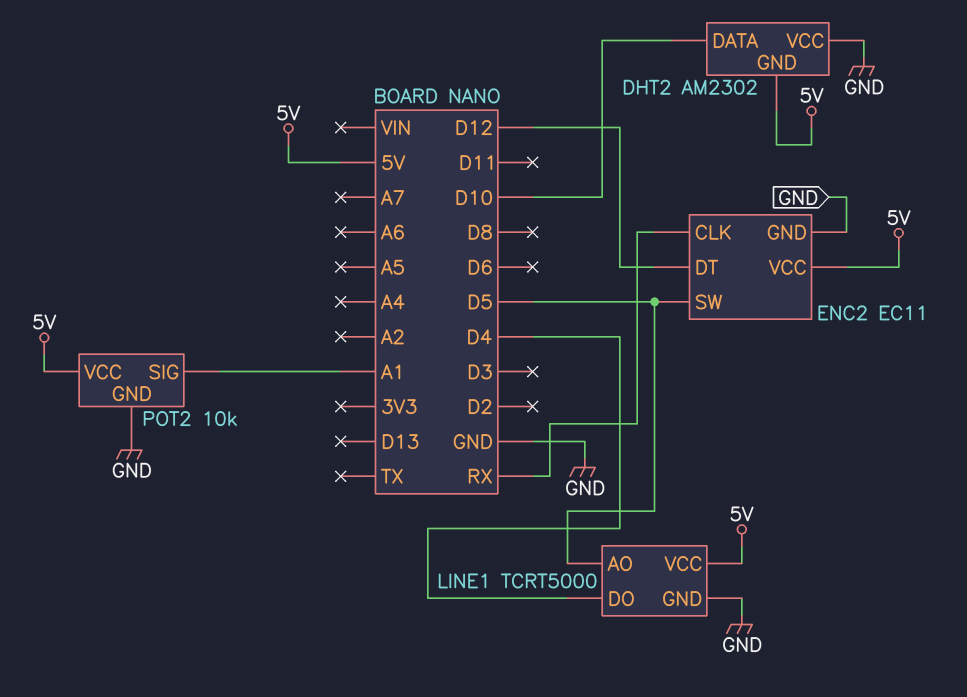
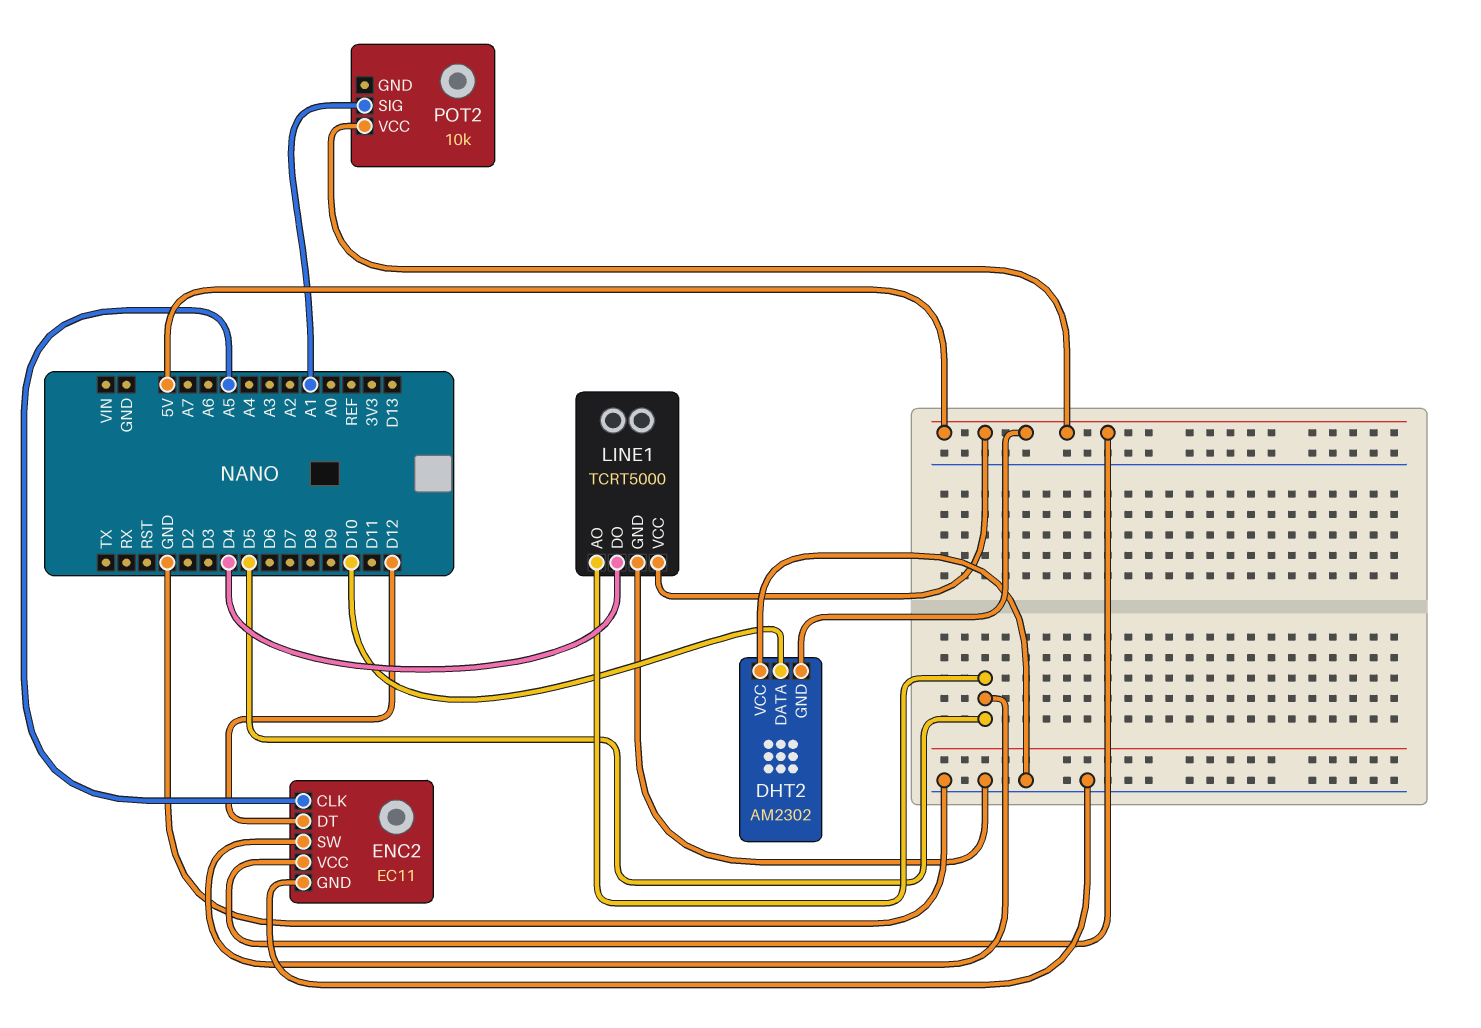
ENC2 pin CLK: RX -> A5
POT2 pin GND: GND -> none

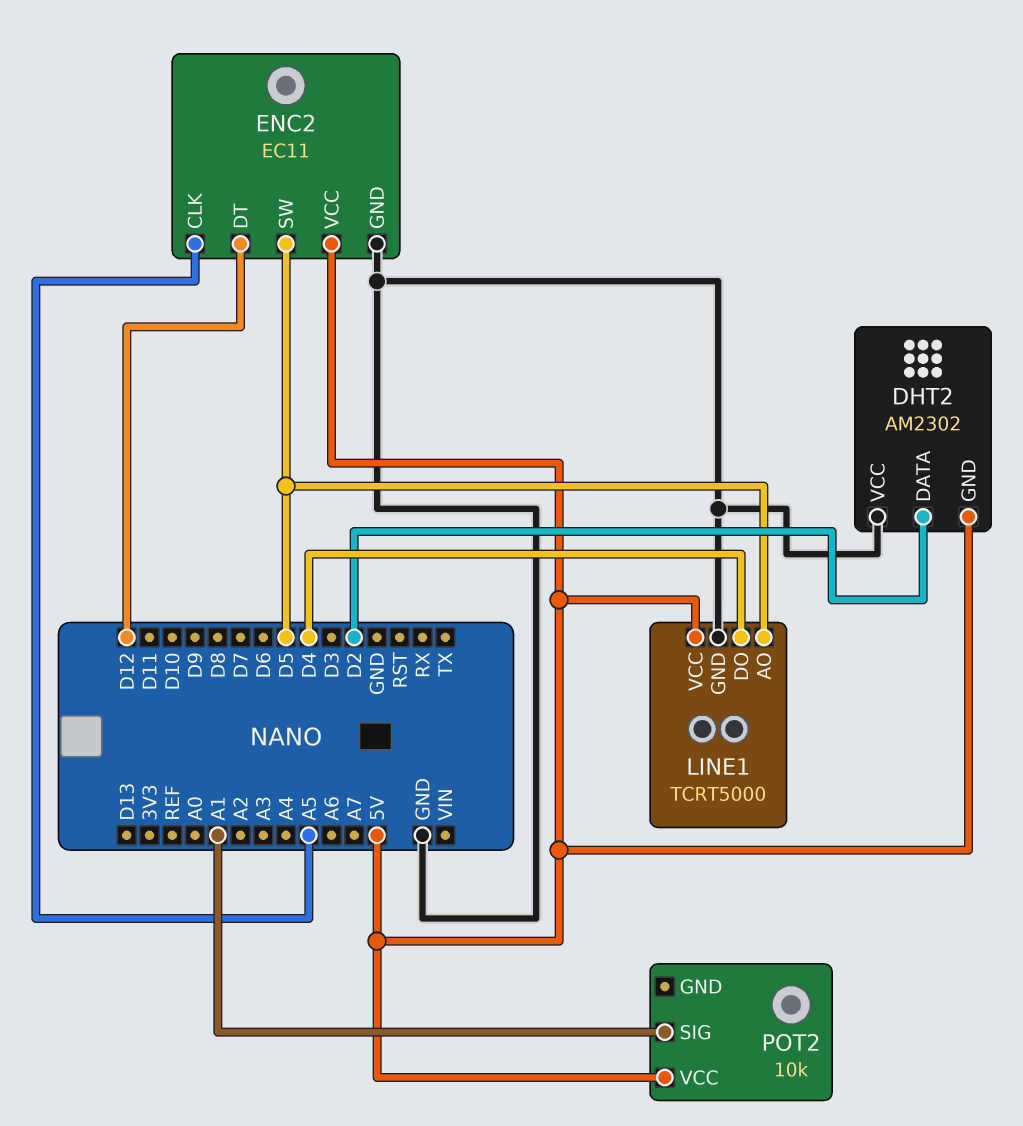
DHT2 pin DATA: D10 -> D2

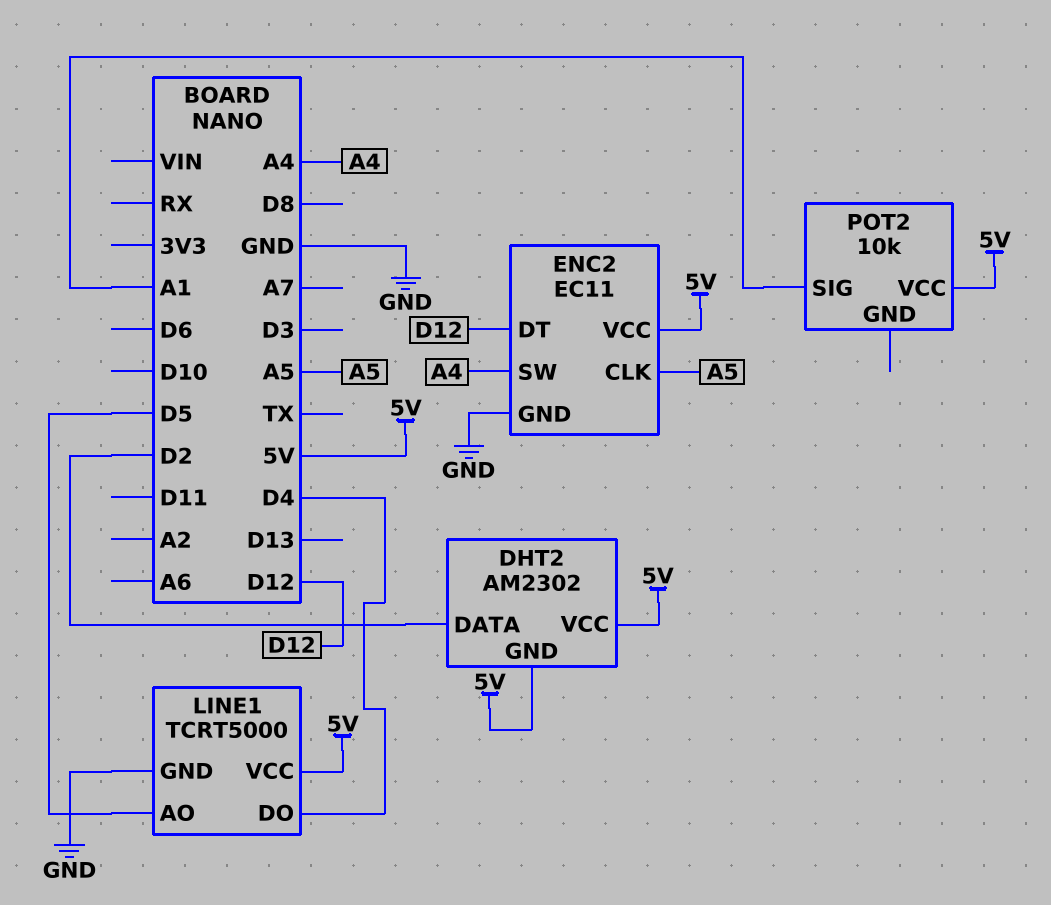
DHT2 pin VCC: GND -> 5V
ENC2 pin SW: D5 -> A4

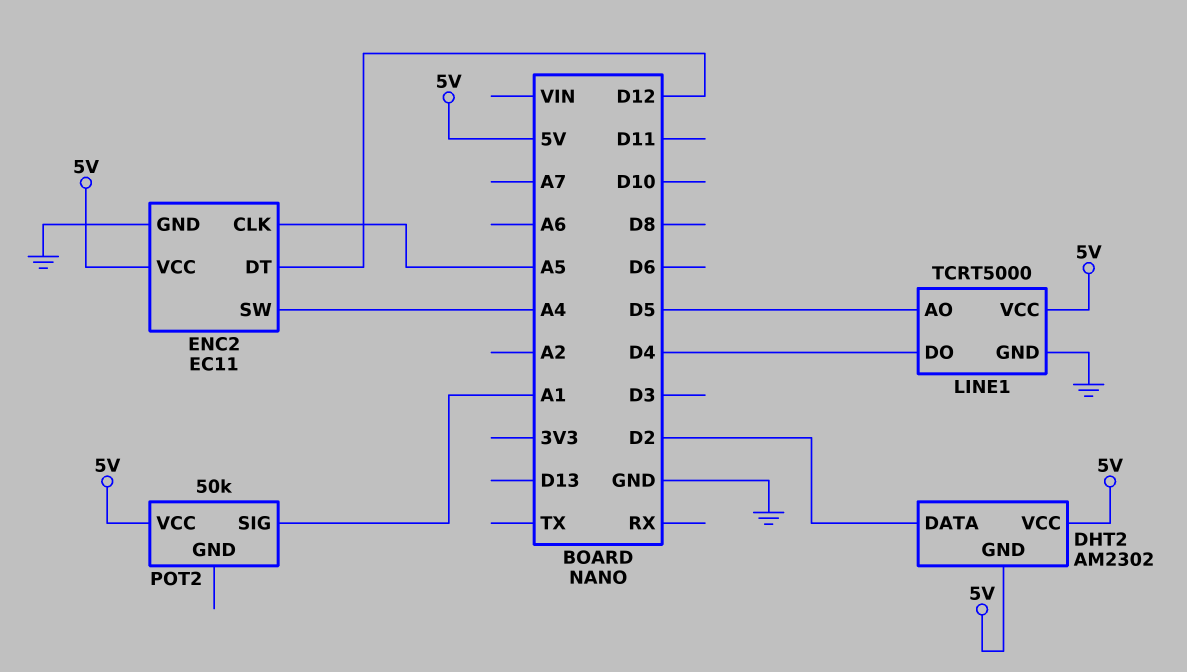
POT2: 10k -> 50k

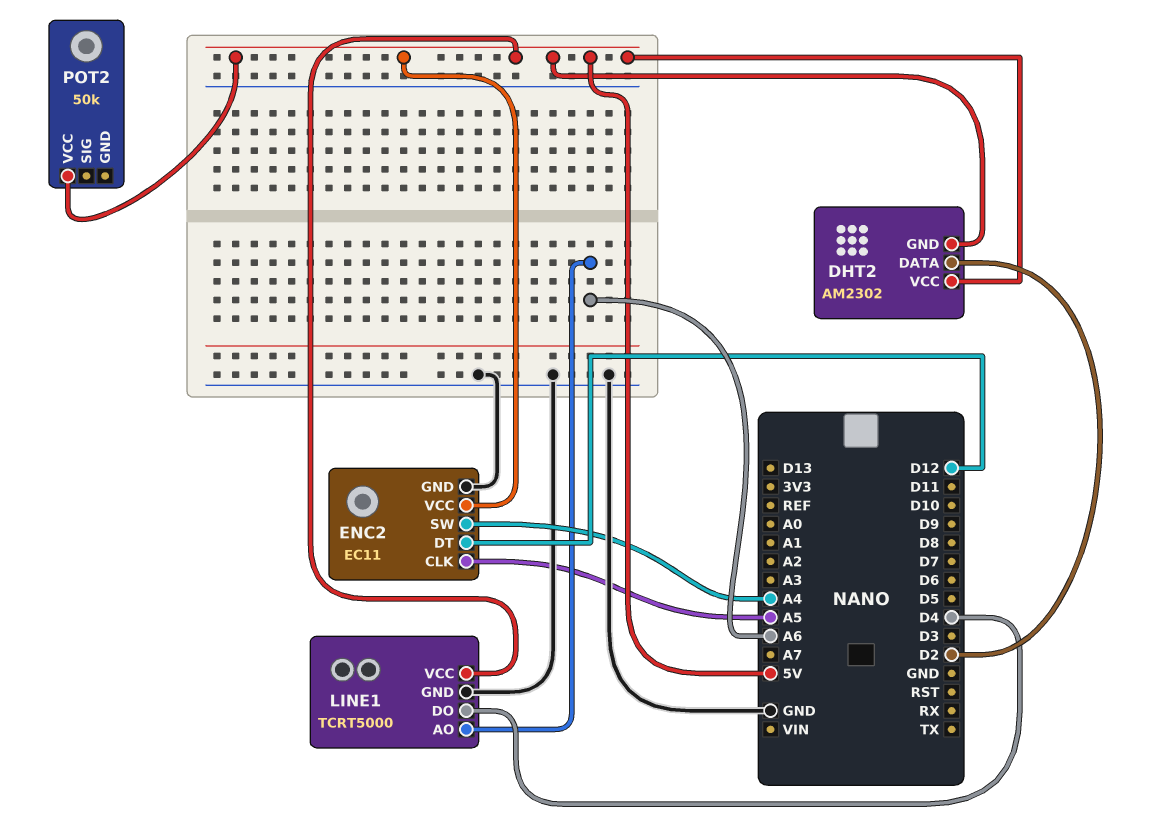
LINE1 pin AO: D5 -> A6
POT2 pin SIG: A1 -> none

